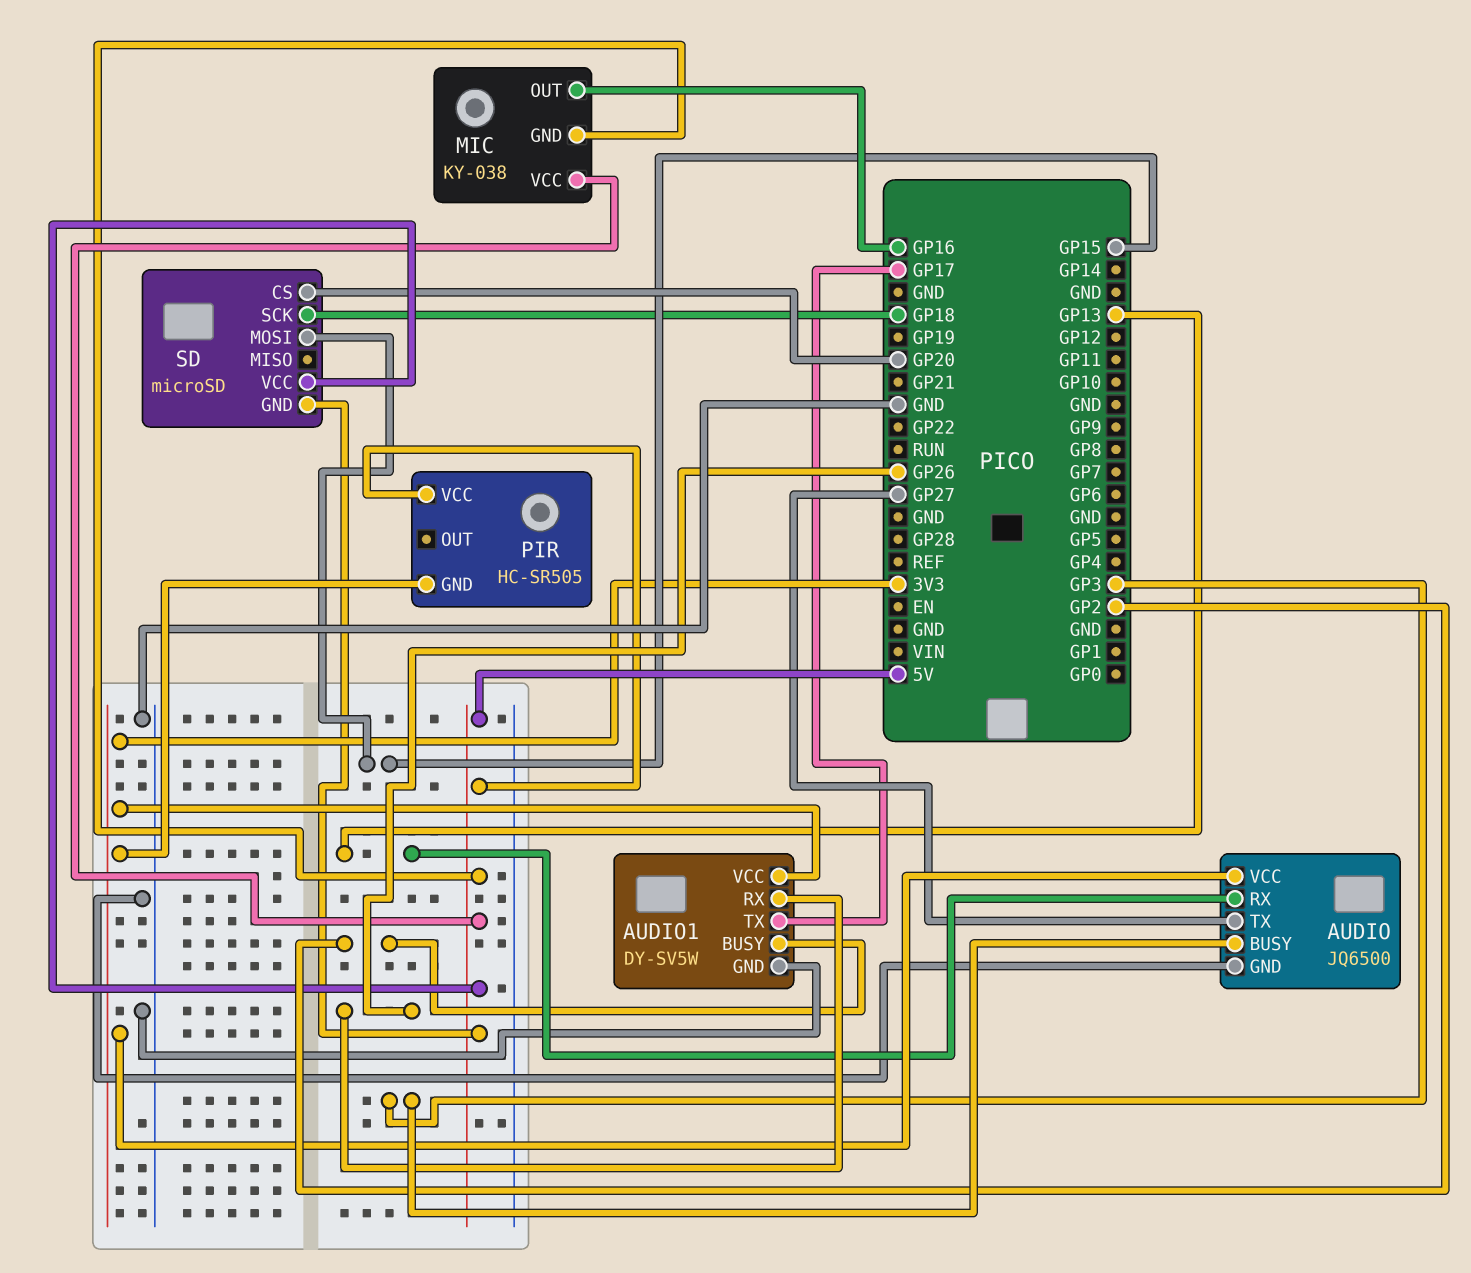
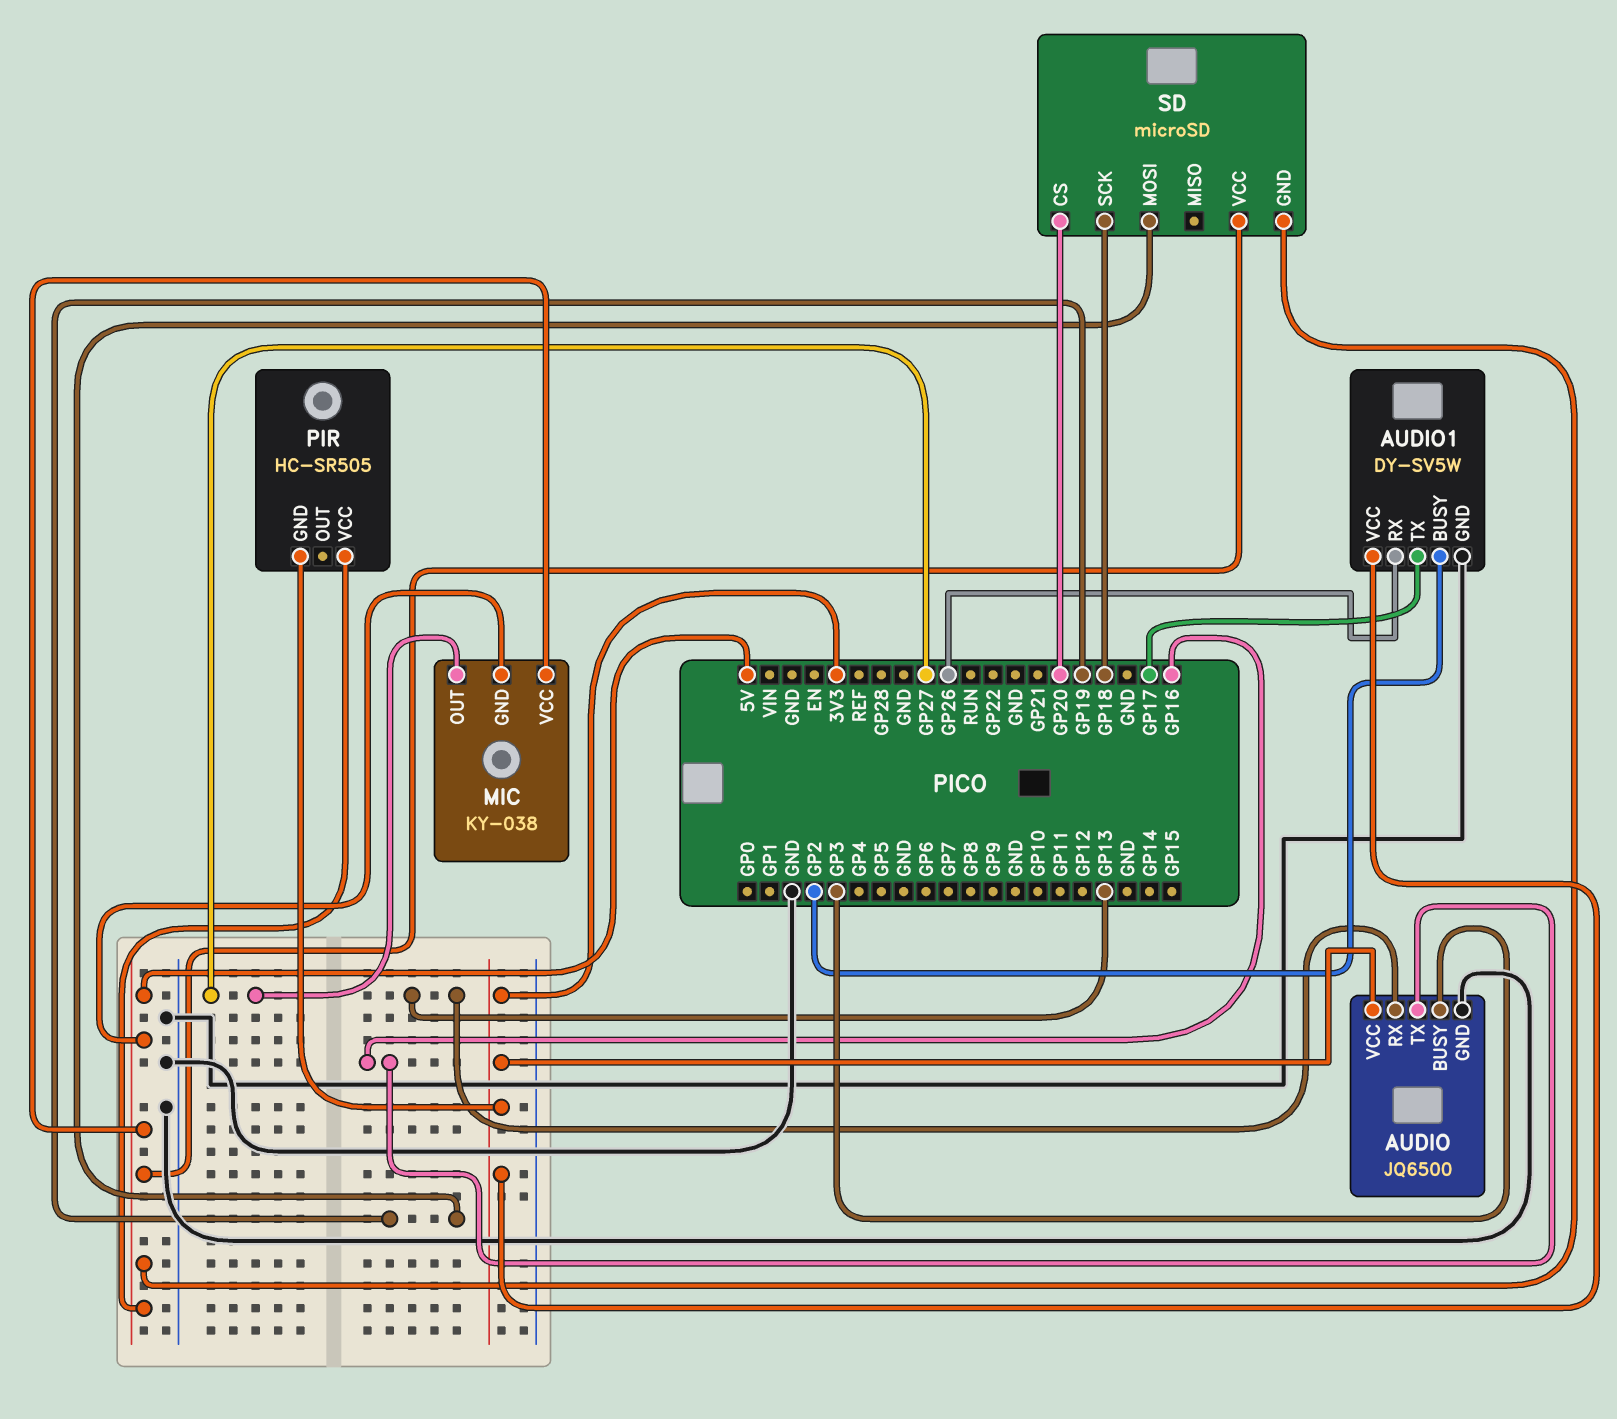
AUDIO pin TX: GP27 -> GP16
MIC pin OUT: GP16 -> GP27
SD pin MOSI: GP15 -> GP19

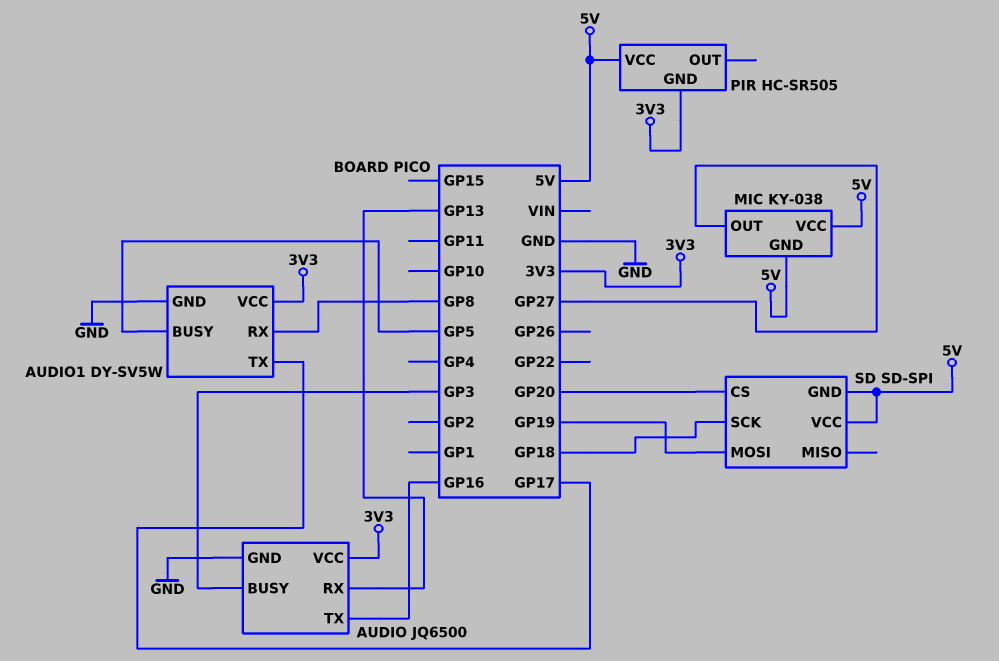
AUDIO1 pin BUSY: GP2 -> GP5
AUDIO1 pin RX: GP26 -> GP8
SD: microSD -> SD-SPI

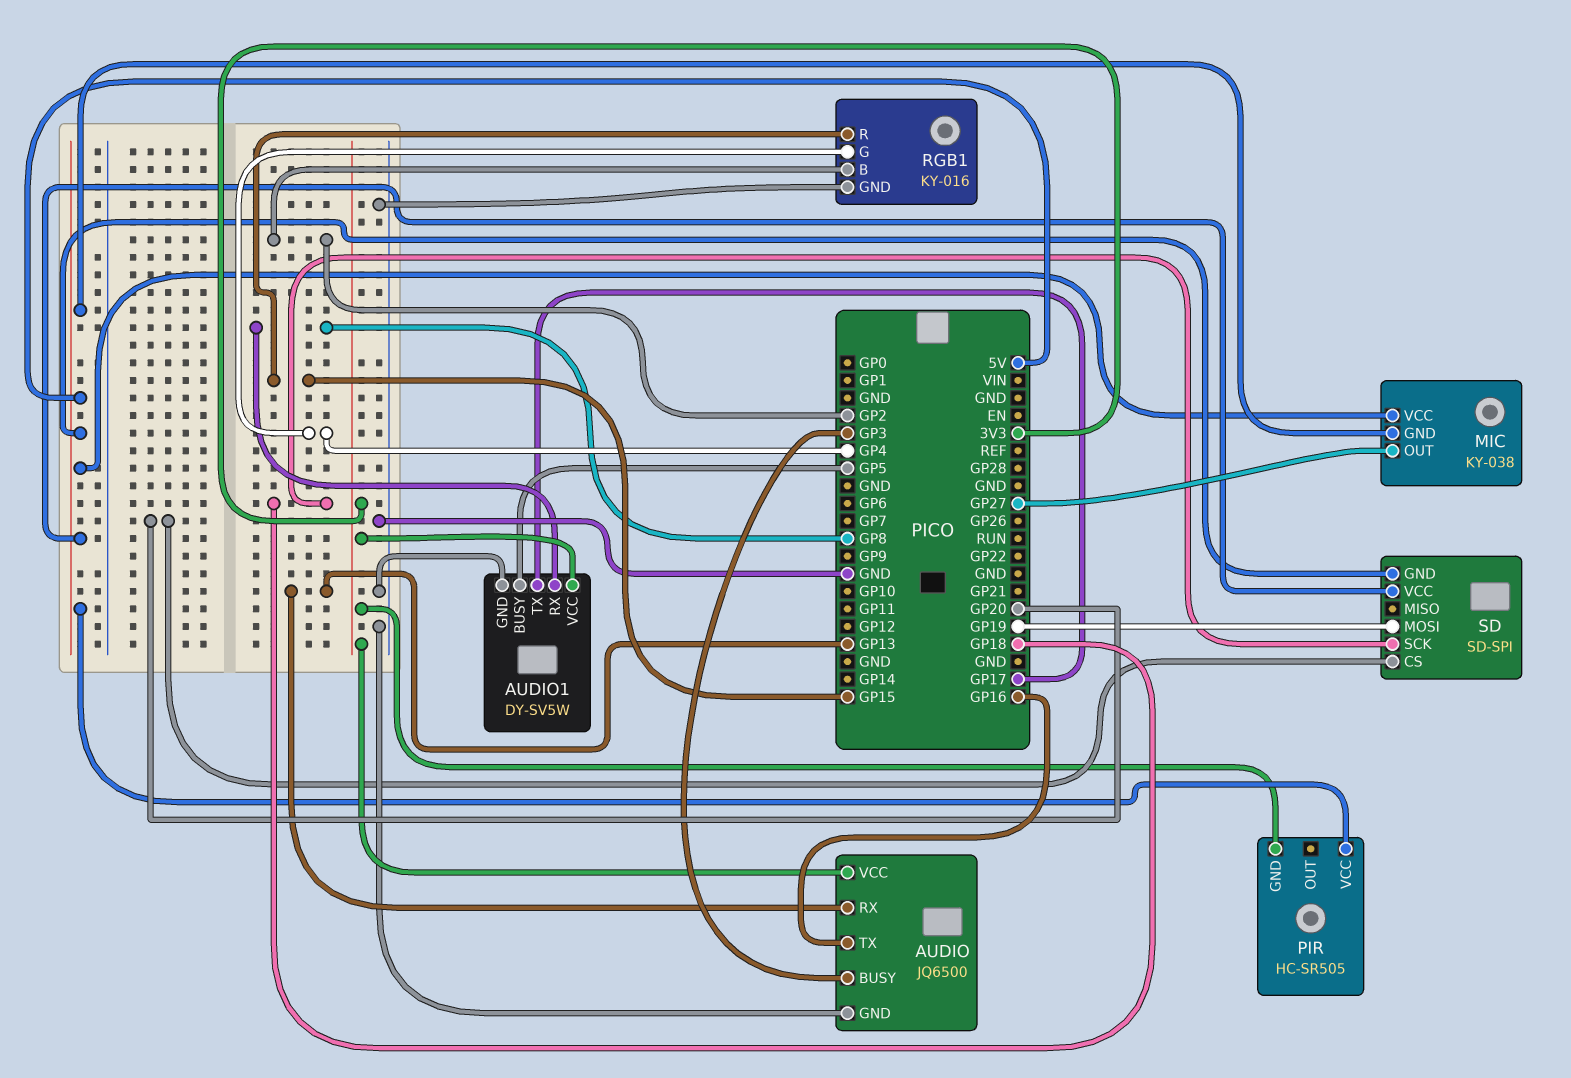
RGB1: none -> KY-016
RGB1 pin B: none -> GP2
RGB1 pin G: none -> GP4
RGB1 pin GND: none -> GND
RGB1 pin R: none -> GP15

